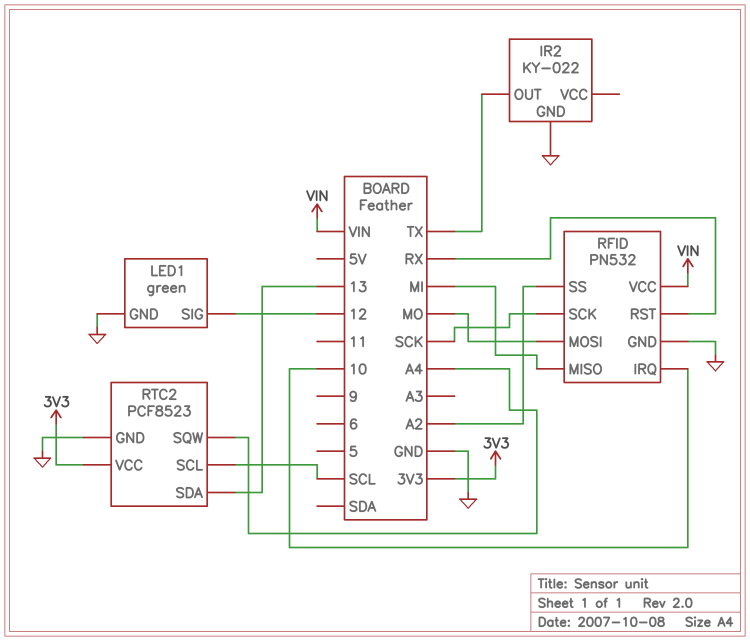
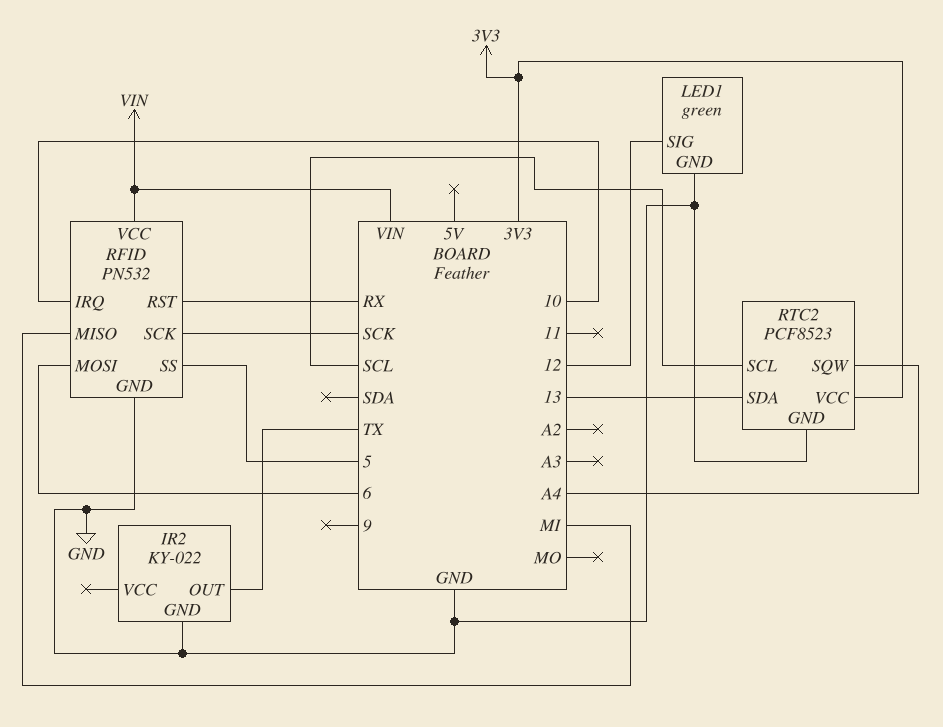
RFID pin MOSI: MO -> 6
RFID pin SS: A2 -> 5

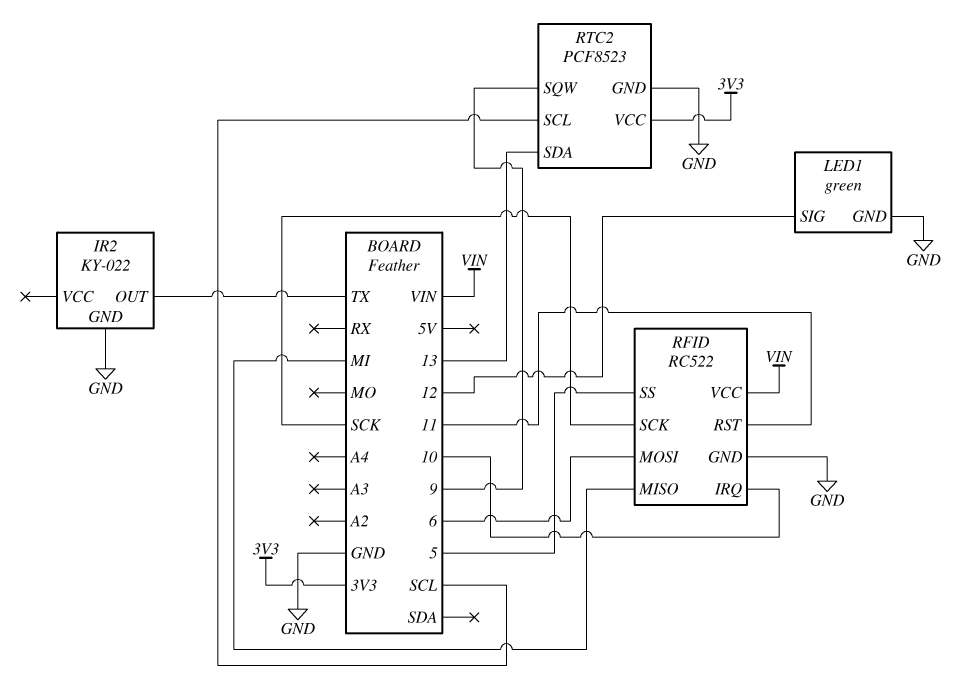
RFID: PN532 -> RC522
RFID pin RST: RX -> 11
RTC2 pin SQW: A4 -> 9

